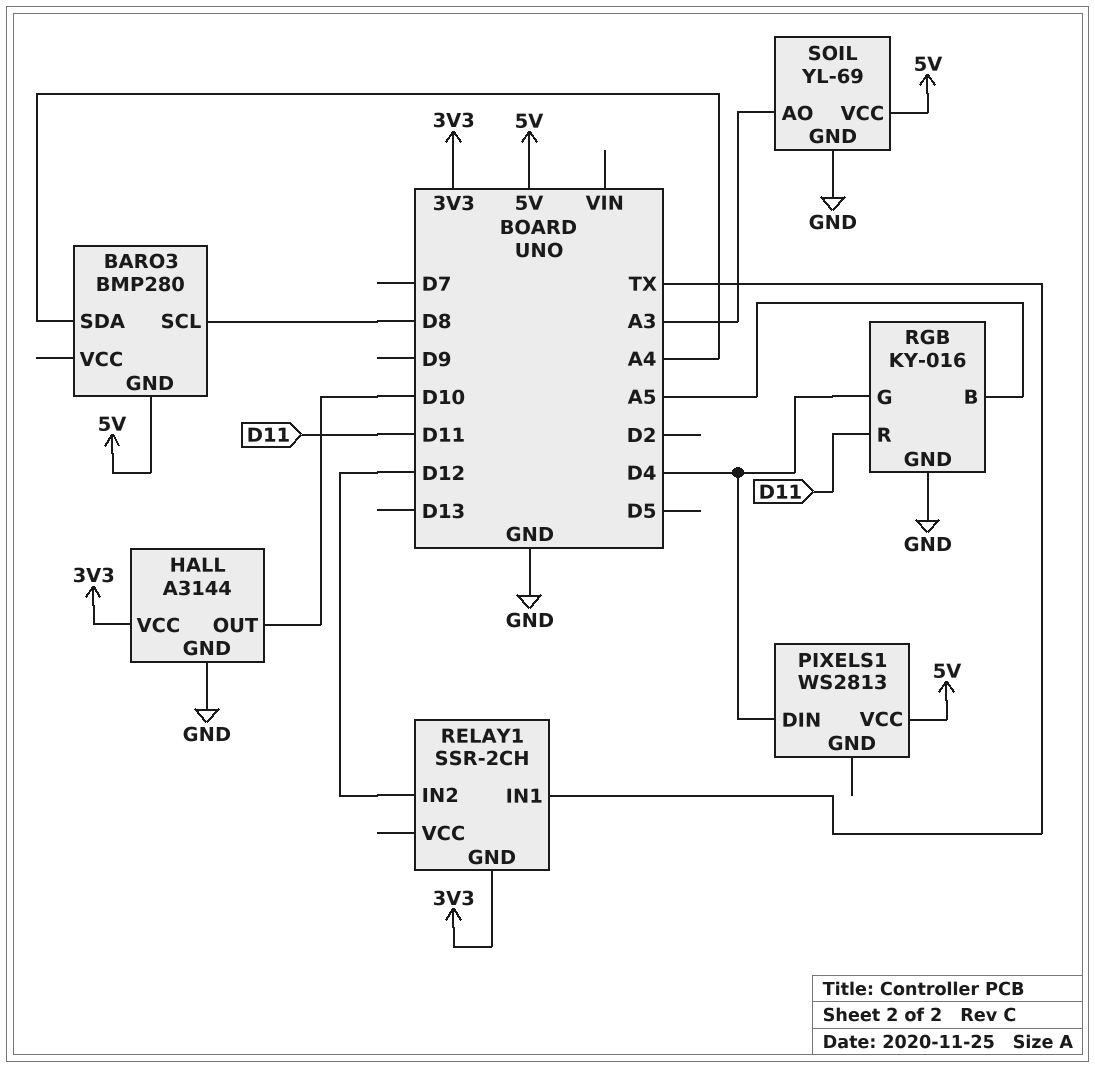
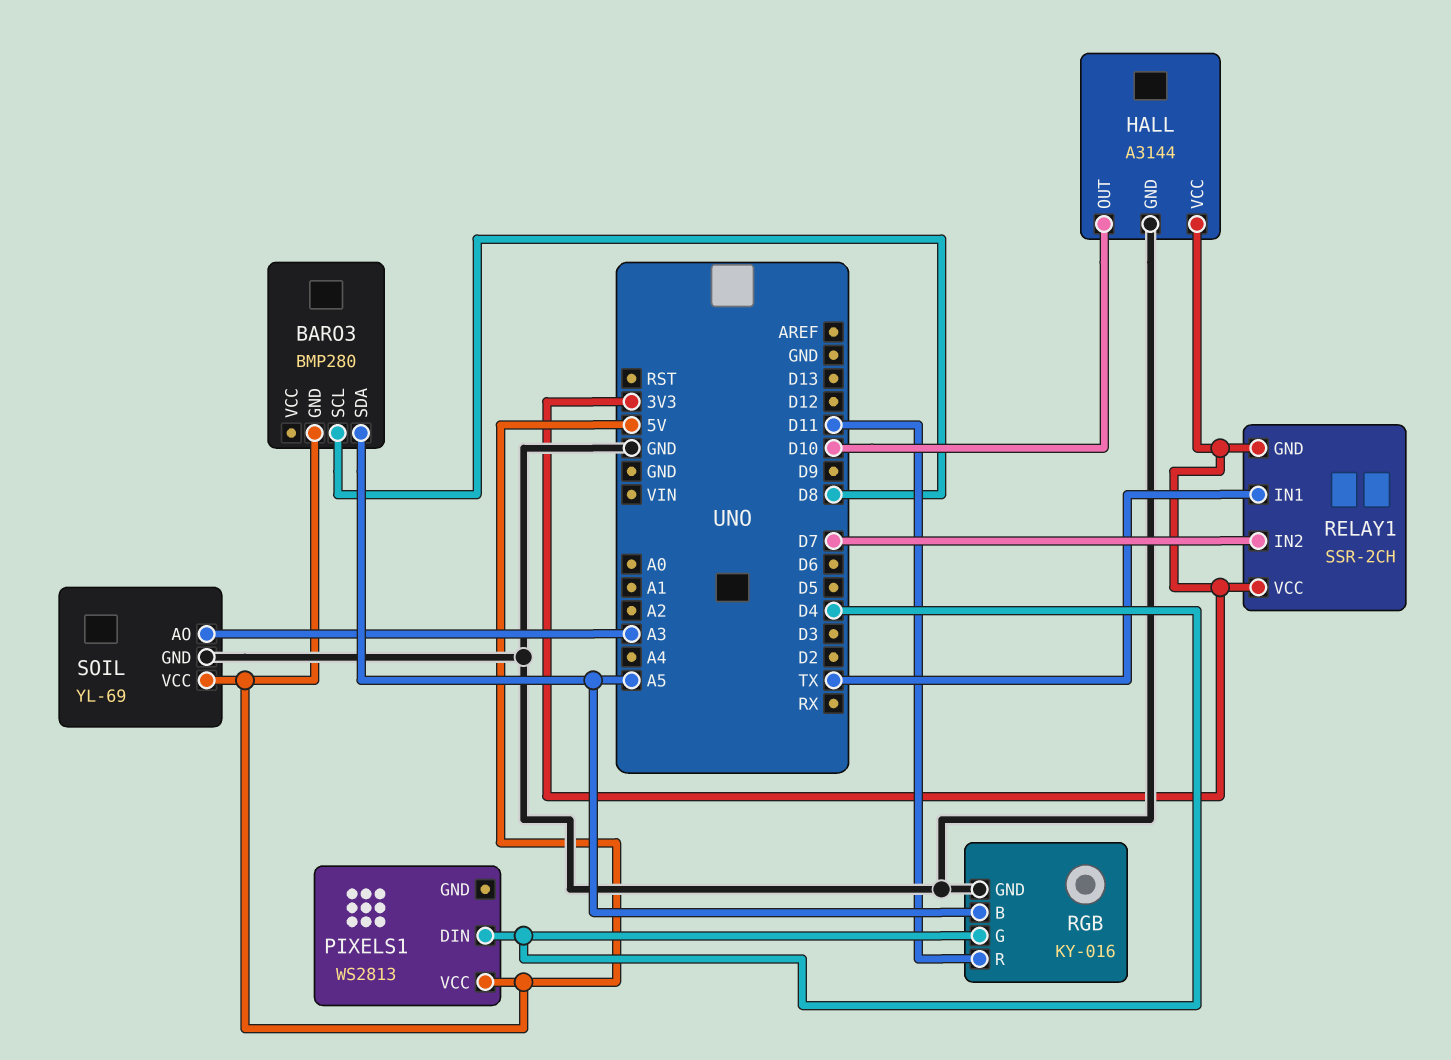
BARO3 pin SDA: A4 -> A5
RELAY1 pin IN2: D12 -> D7
RELAY1 pin VCC: none -> 3V3

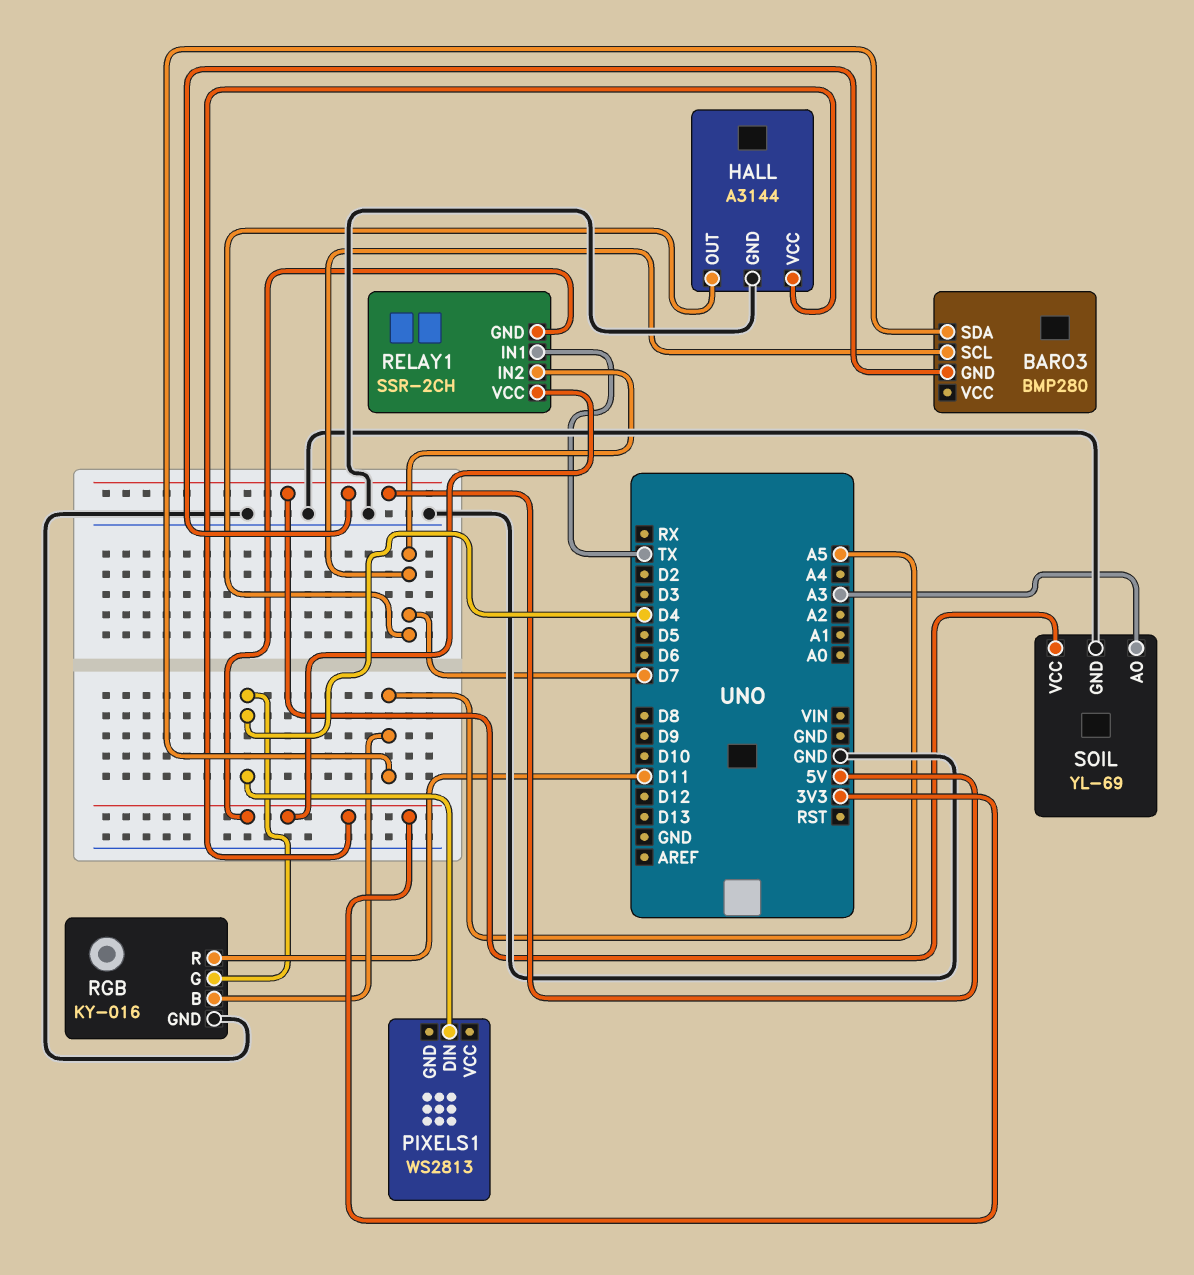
BARO3 pin SCL: D8 -> D7
HALL pin OUT: D10 -> D7
PIXELS1 pin VCC: 5V -> none

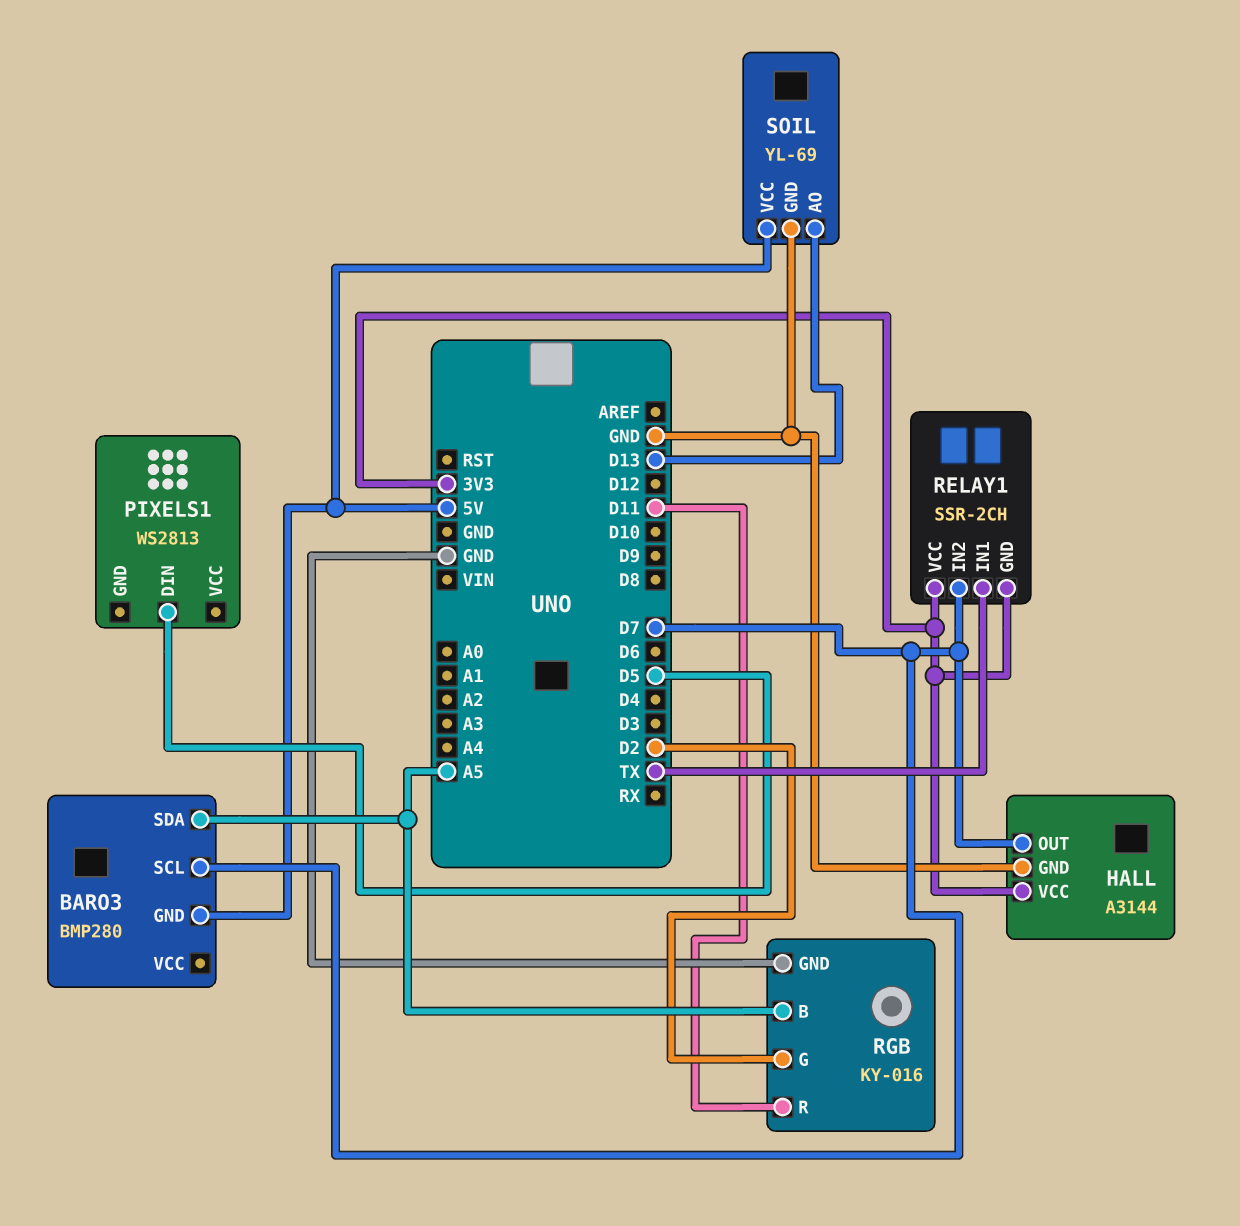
PIXELS1 pin DIN: D4 -> D5
RGB pin G: D4 -> D2
SOIL pin AO: A3 -> D13

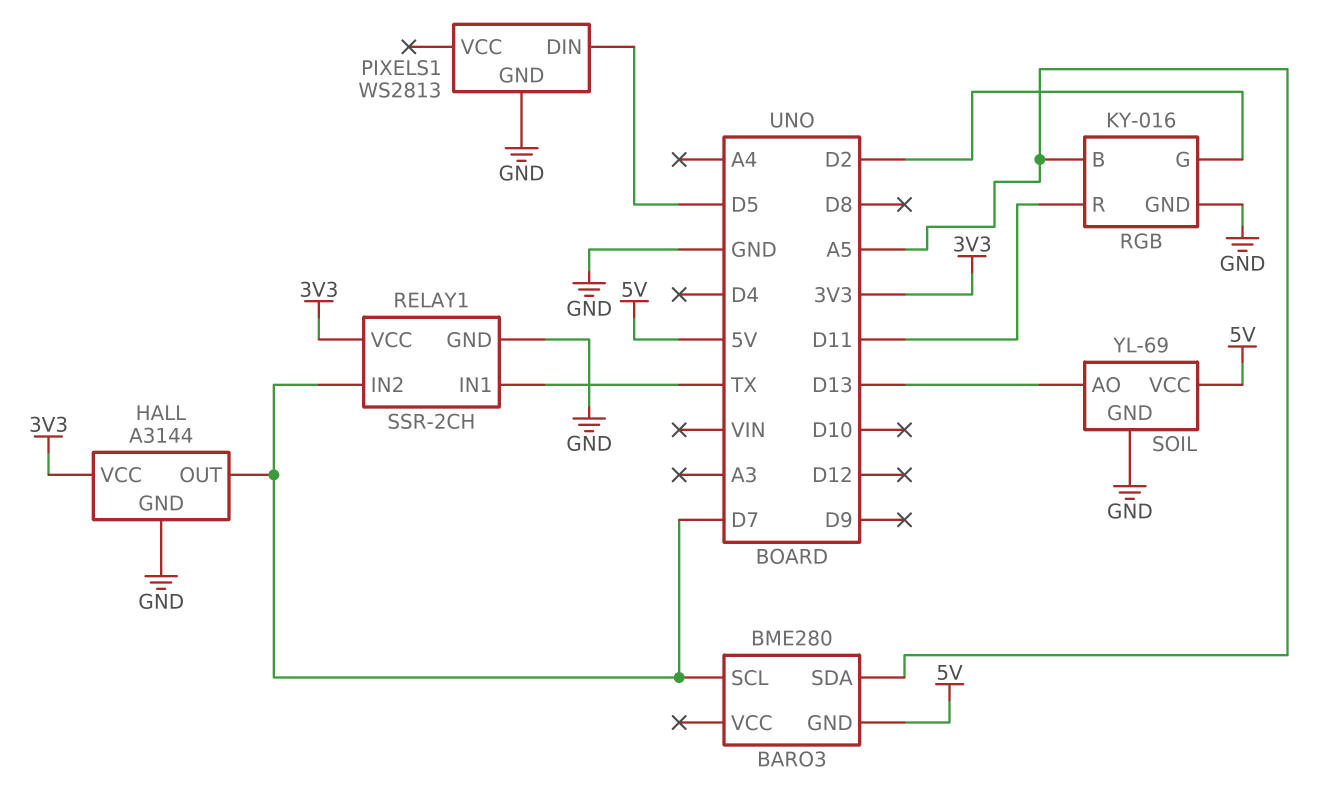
BARO3: BMP280 -> BME280
PIXELS1 pin GND: none -> GND
RELAY1 pin GND: 3V3 -> GND

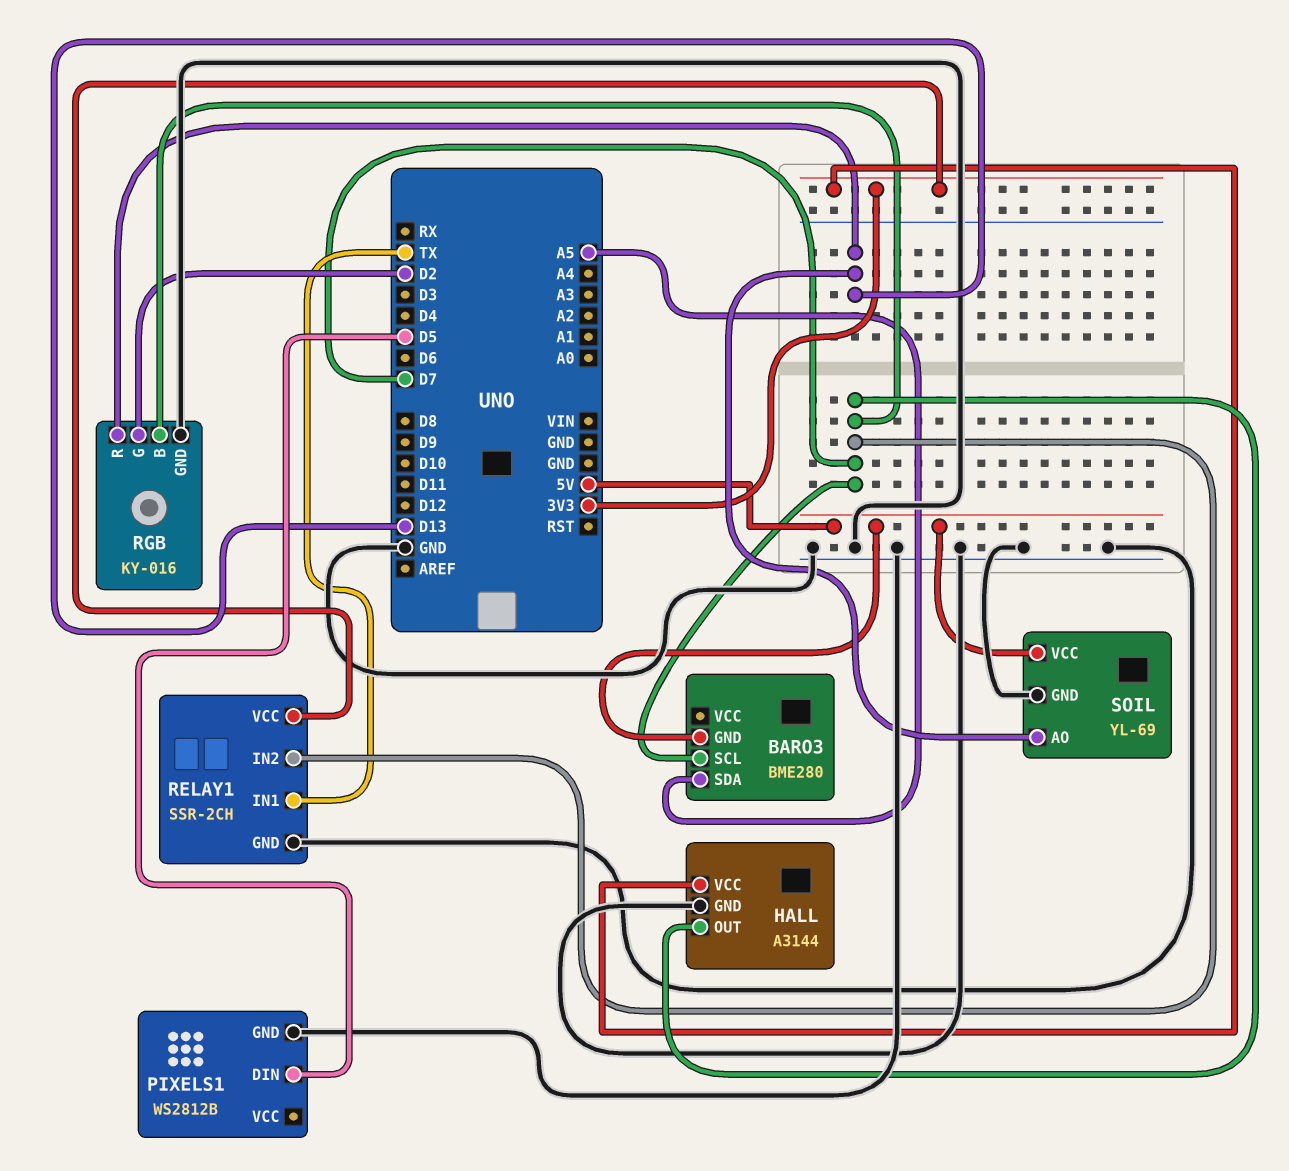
PIXELS1: WS2813 -> WS2812B
RGB pin B: A5 -> D7
RGB pin R: D11 -> D13

